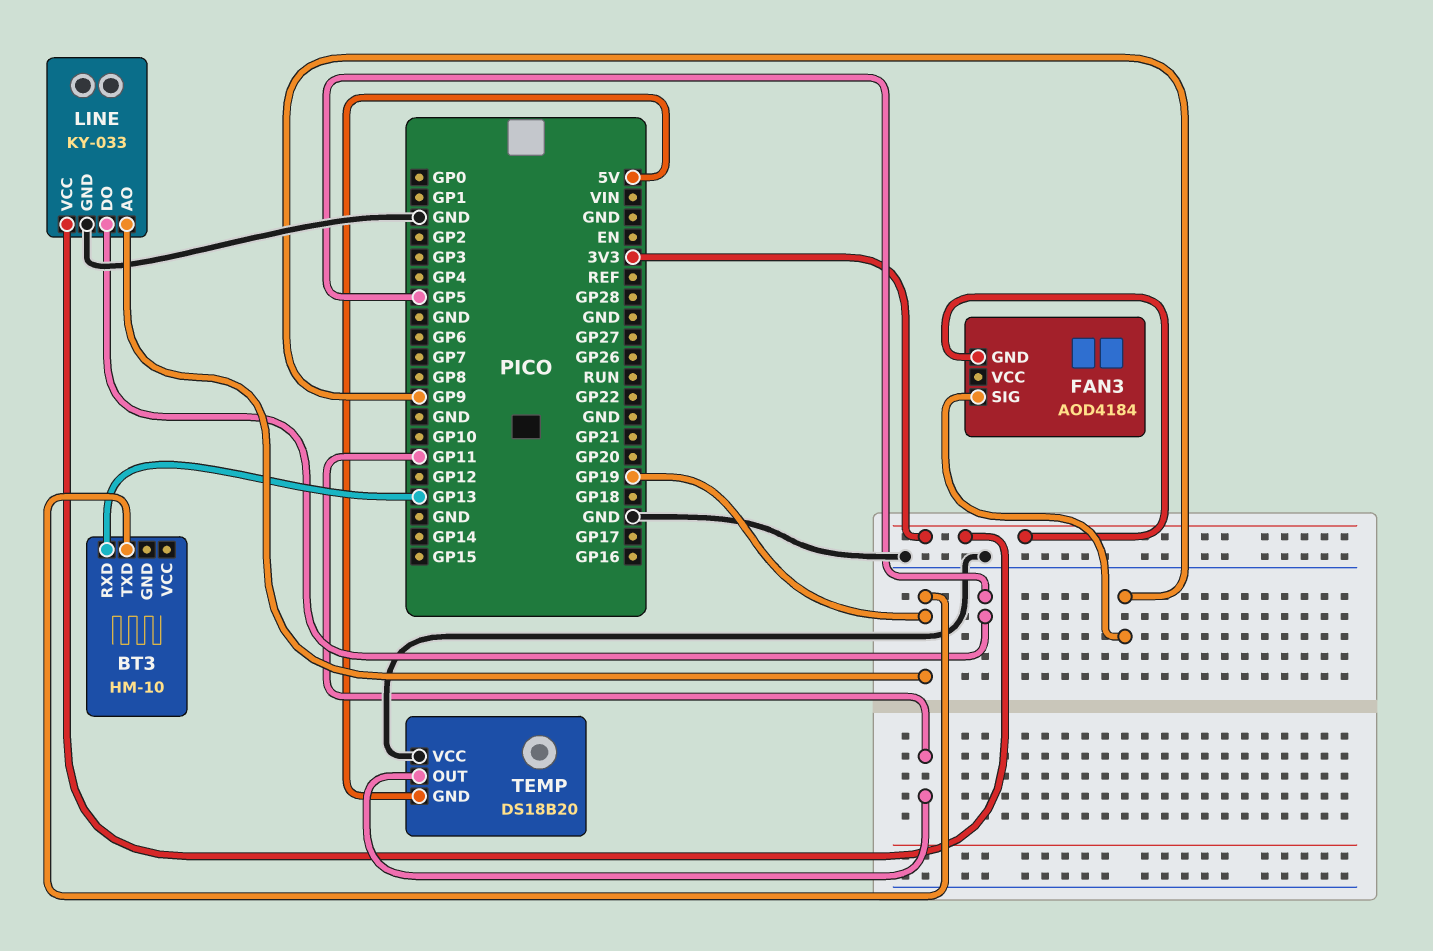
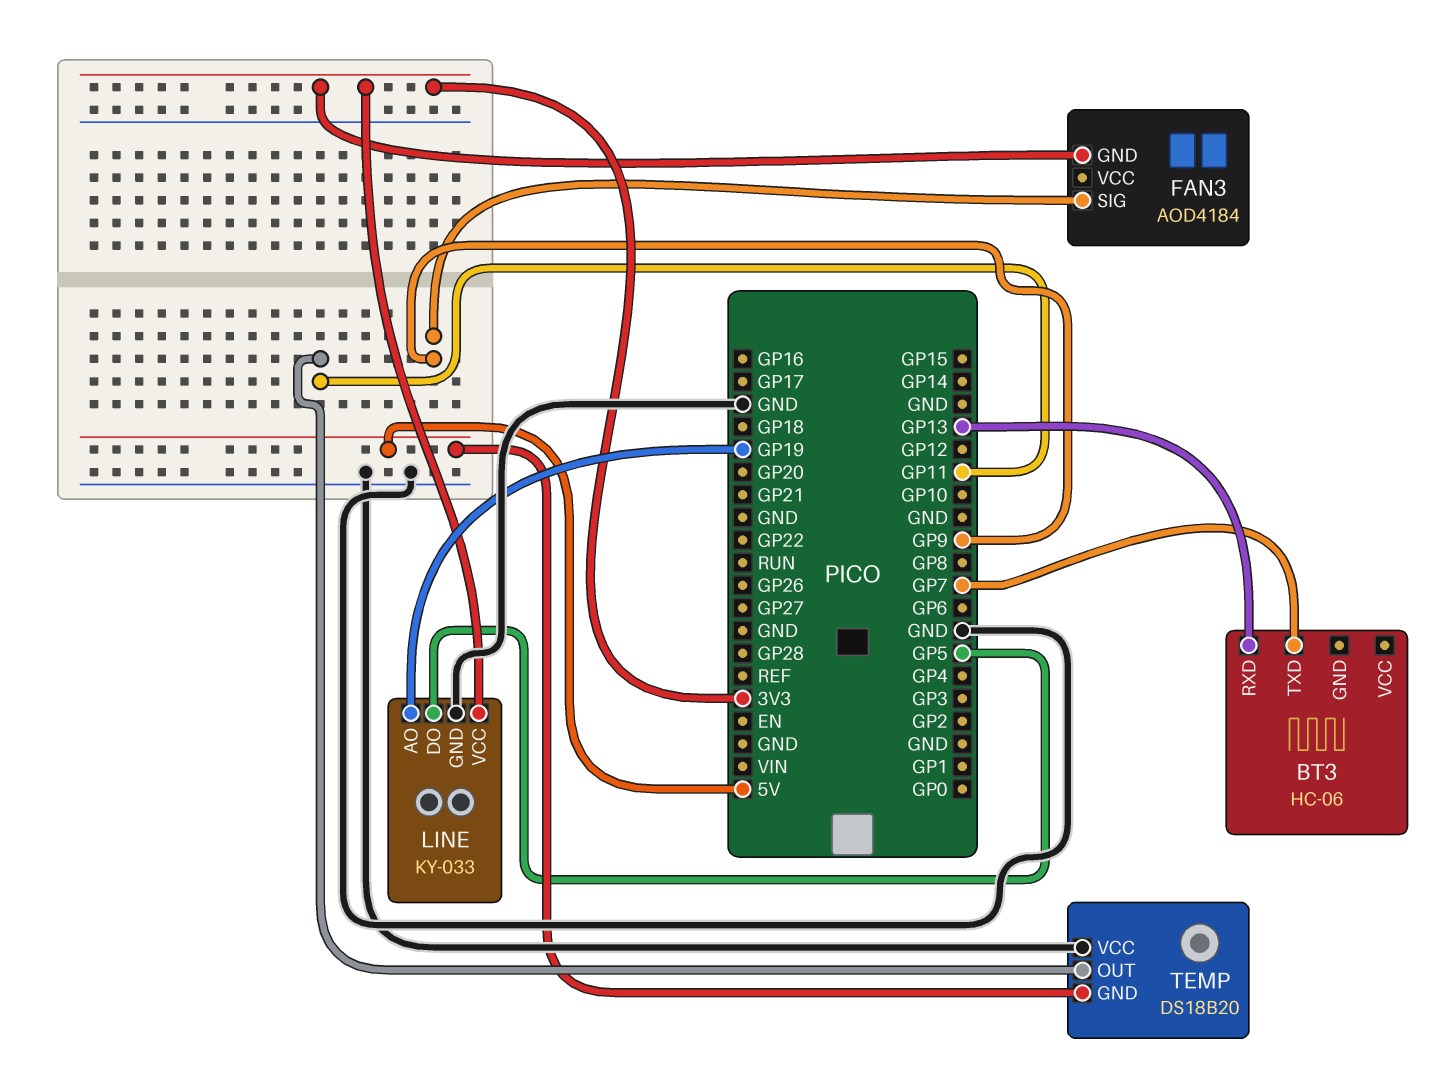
BT3: HM-10 -> HC-06
BT3 pin TXD: GP19 -> GP7

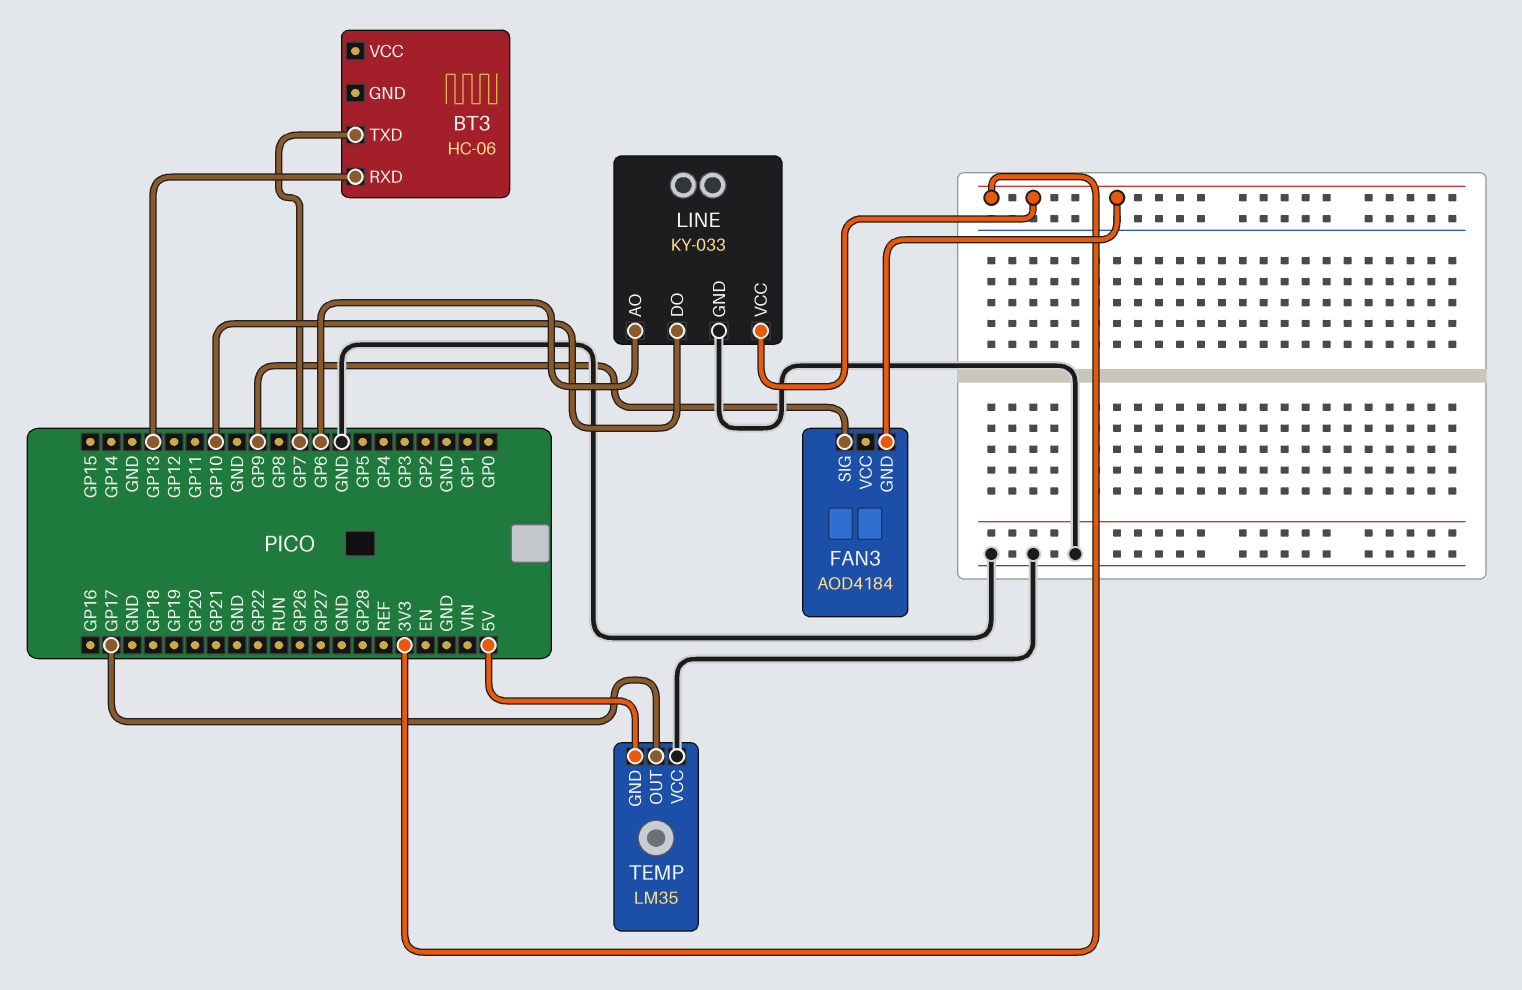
LINE pin AO: GP19 -> GP6
LINE pin DO: GP5 -> GP10
TEMP: DS18B20 -> LM35
TEMP pin OUT: GP11 -> GP17

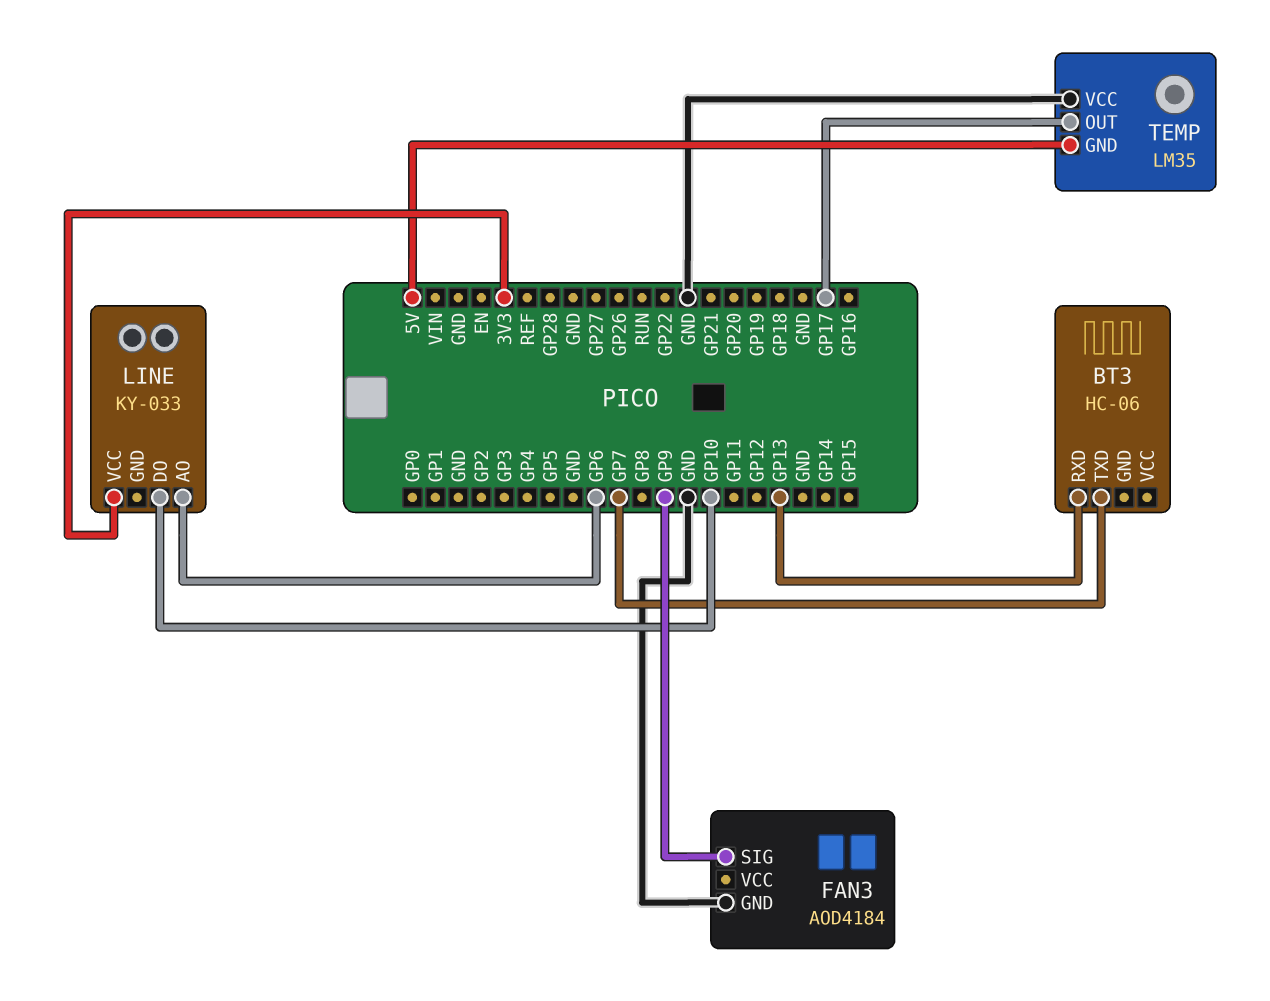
FAN3 pin GND: 3V3 -> GND
LINE pin GND: GND -> none

